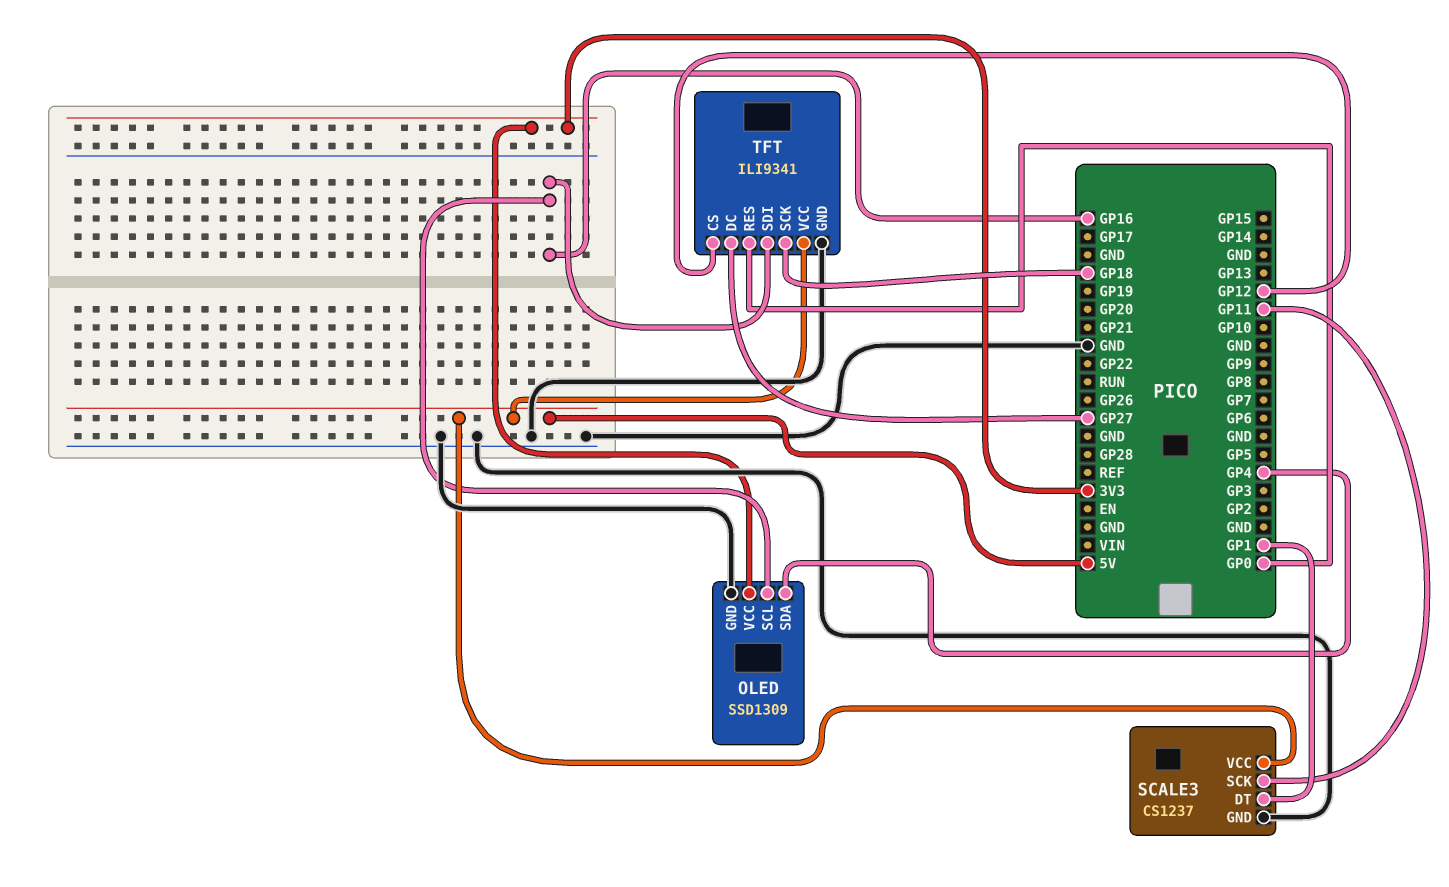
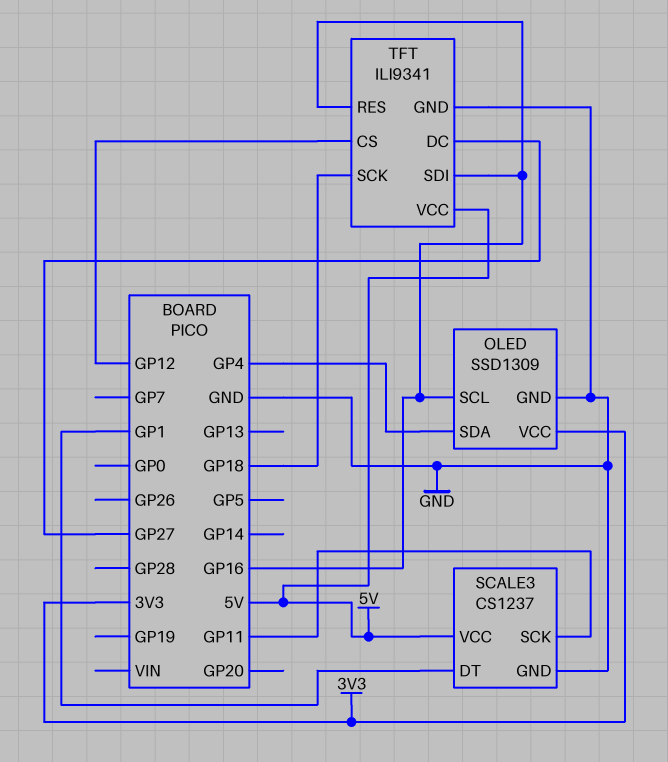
TFT pin RES: GP0 -> GP16

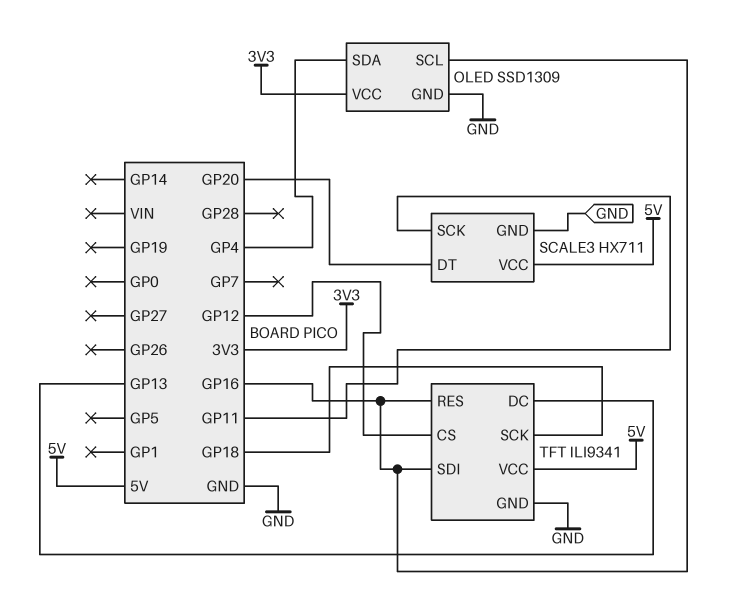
SCALE3: CS1237 -> HX711
SCALE3 pin DT: GP1 -> GP20
TFT pin DC: GP27 -> GP13

